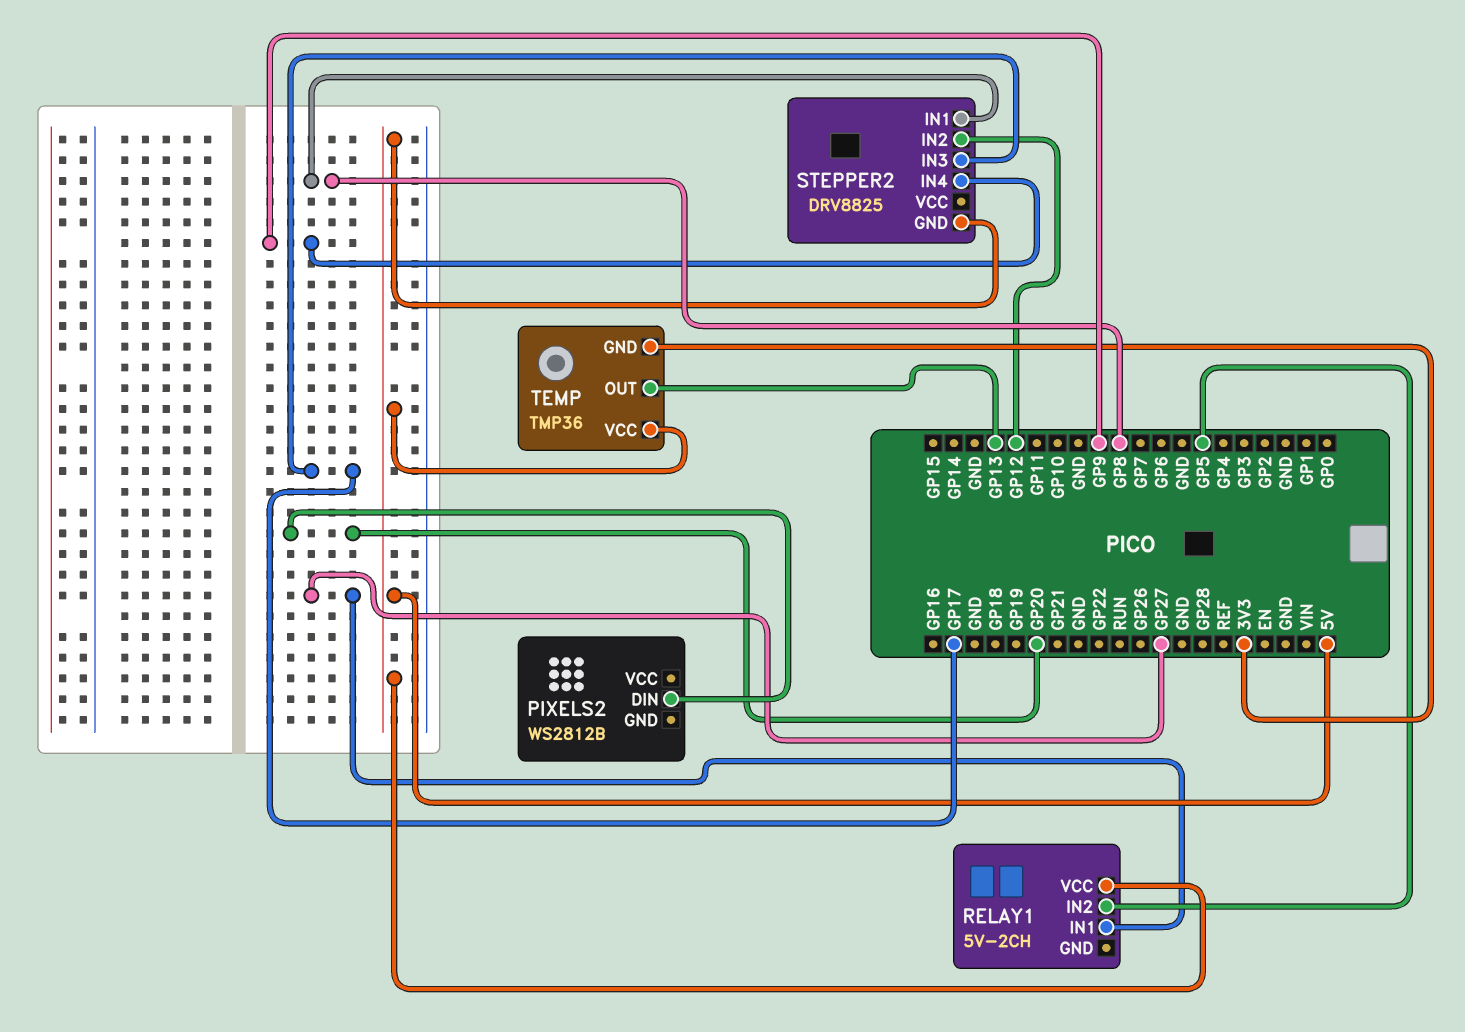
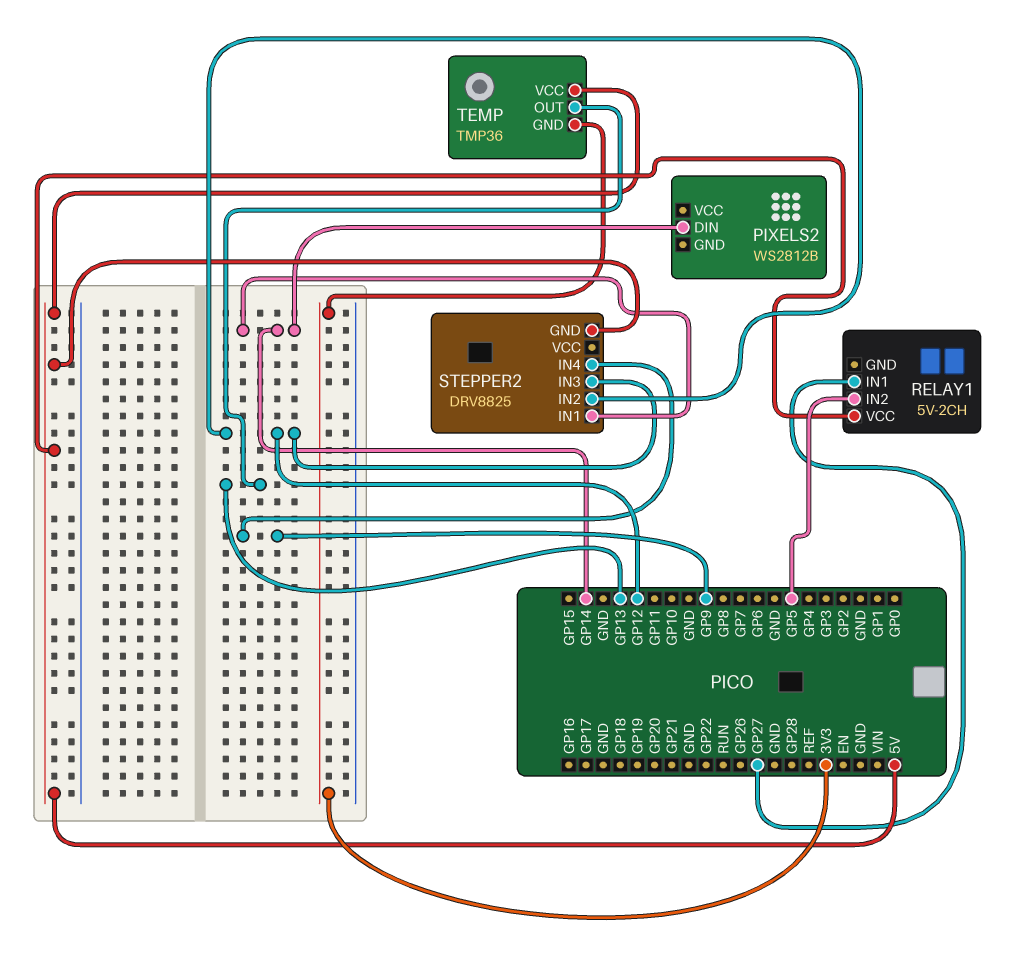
PIXELS2 pin DIN: GP20 -> GP14
STEPPER2 pin IN1: GP8 -> GP14
STEPPER2 pin IN3: GP17 -> GP12

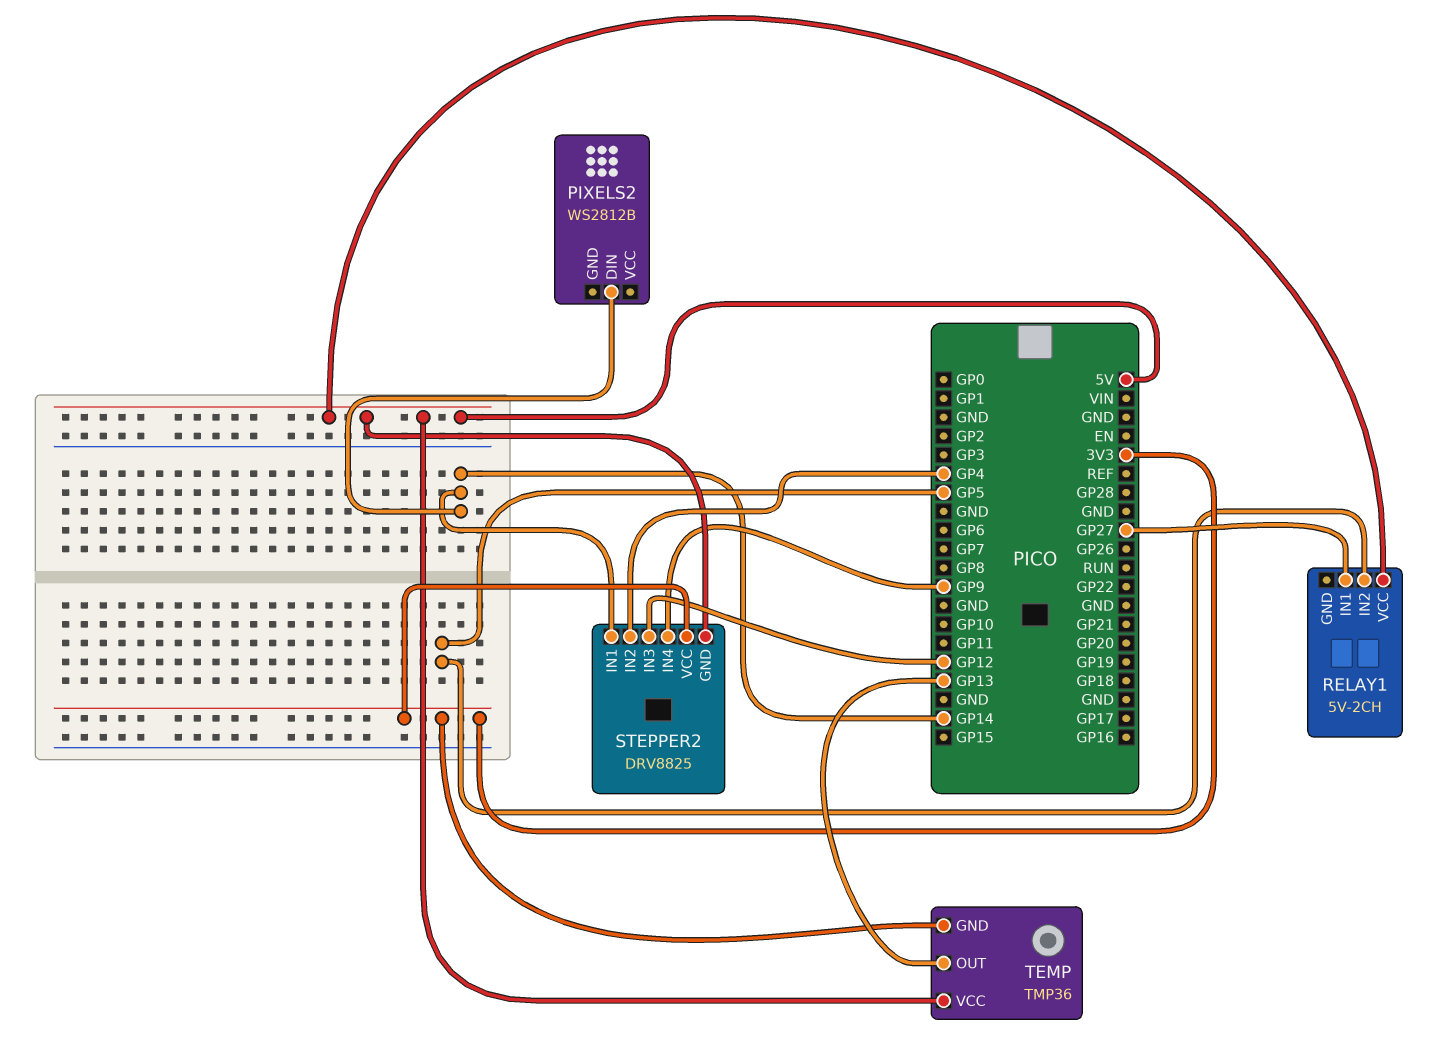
STEPPER2 pin IN2: GP12 -> GP4
STEPPER2 pin VCC: none -> 3V3

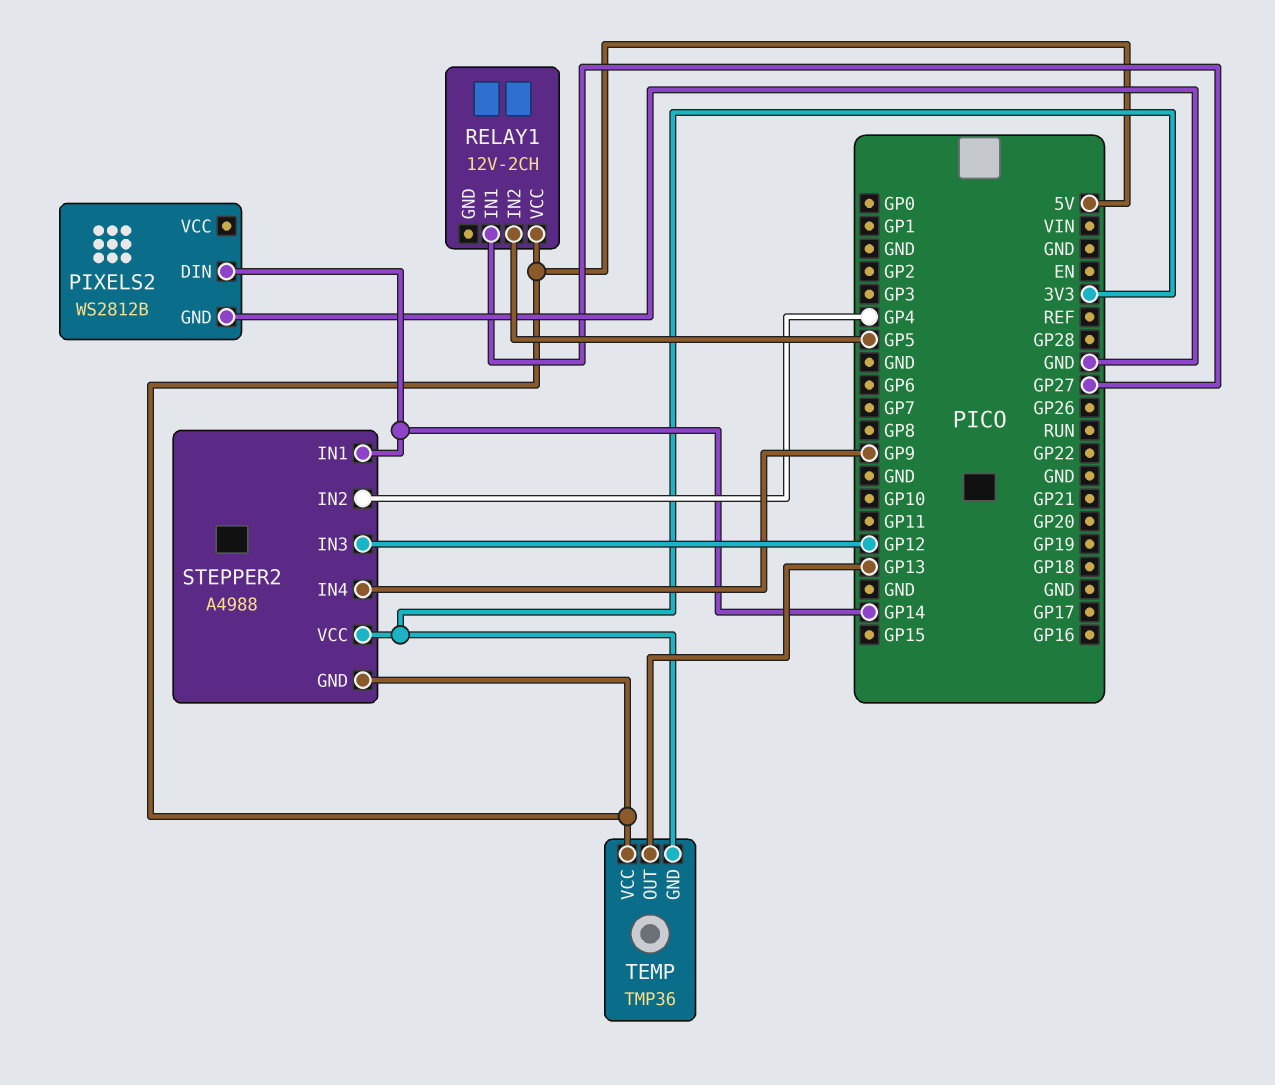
PIXELS2 pin GND: none -> GND
RELAY1: 5V-2CH -> 12V-2CH
STEPPER2: DRV8825 -> A4988

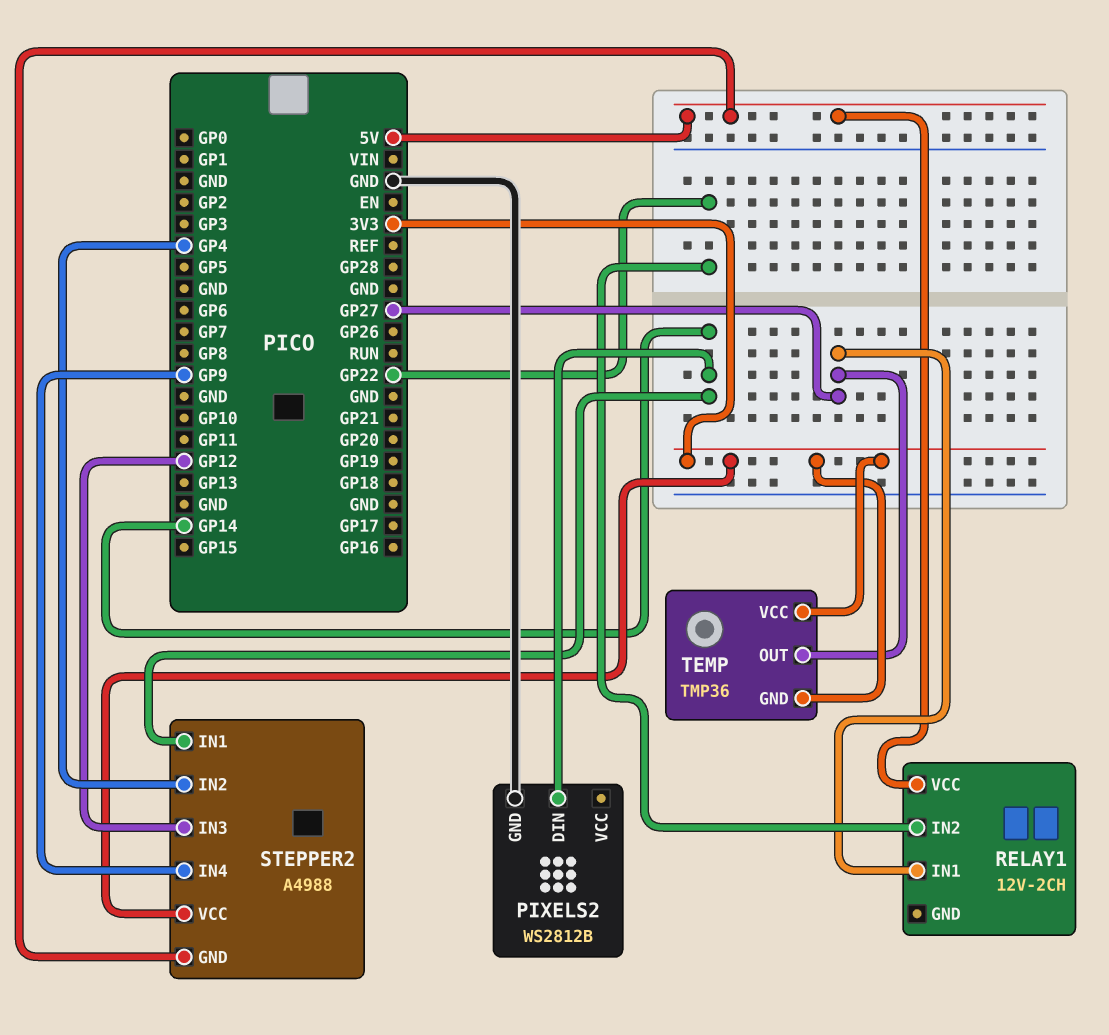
RELAY1 pin IN2: GP5 -> GP22
TEMP pin OUT: GP13 -> GP27
TEMP pin VCC: 5V -> 3V3

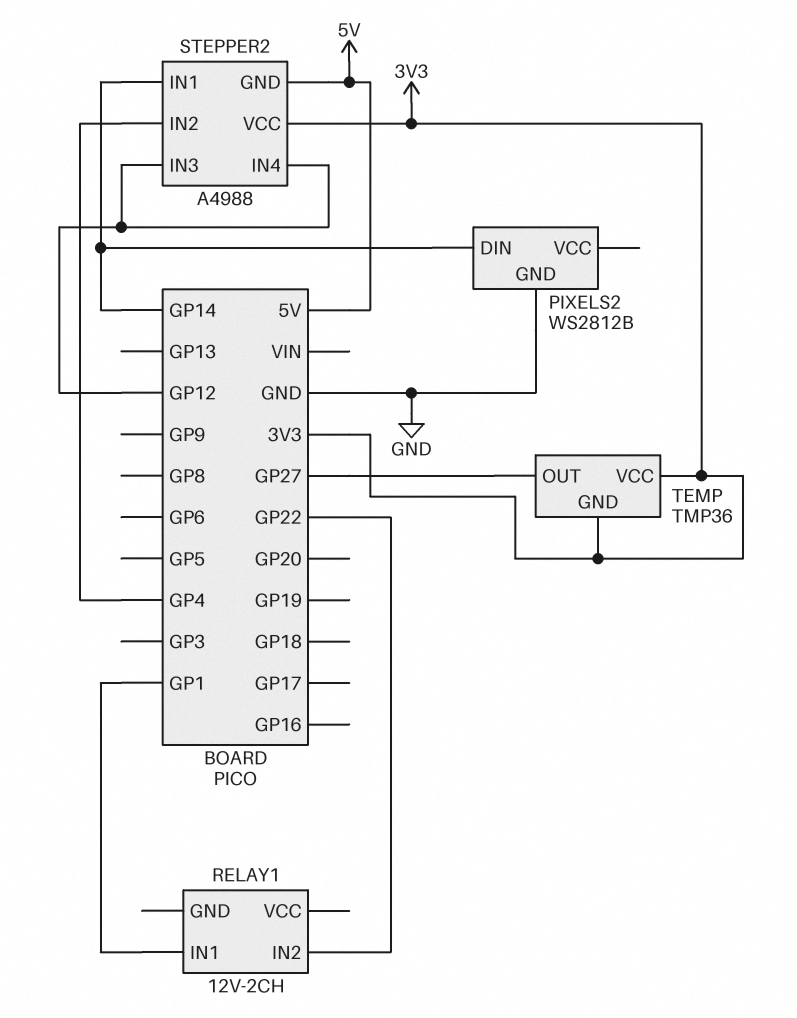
RELAY1 pin IN1: GP27 -> GP1
RELAY1 pin VCC: 5V -> none
STEPPER2 pin IN4: GP9 -> GP12

